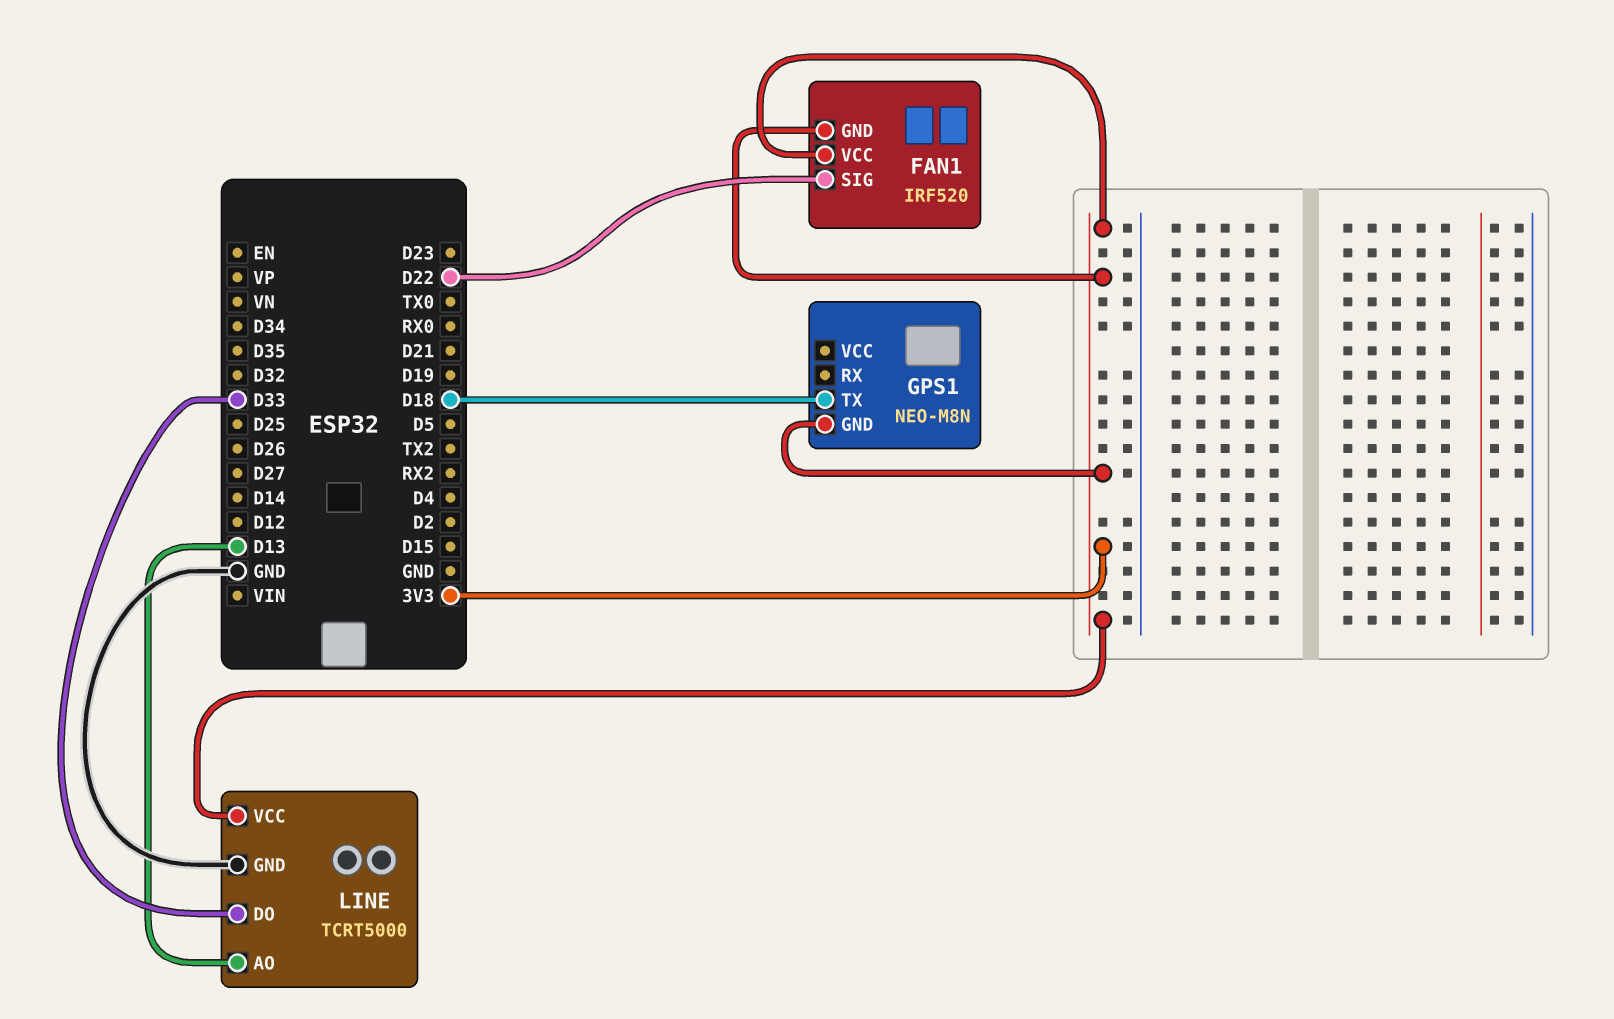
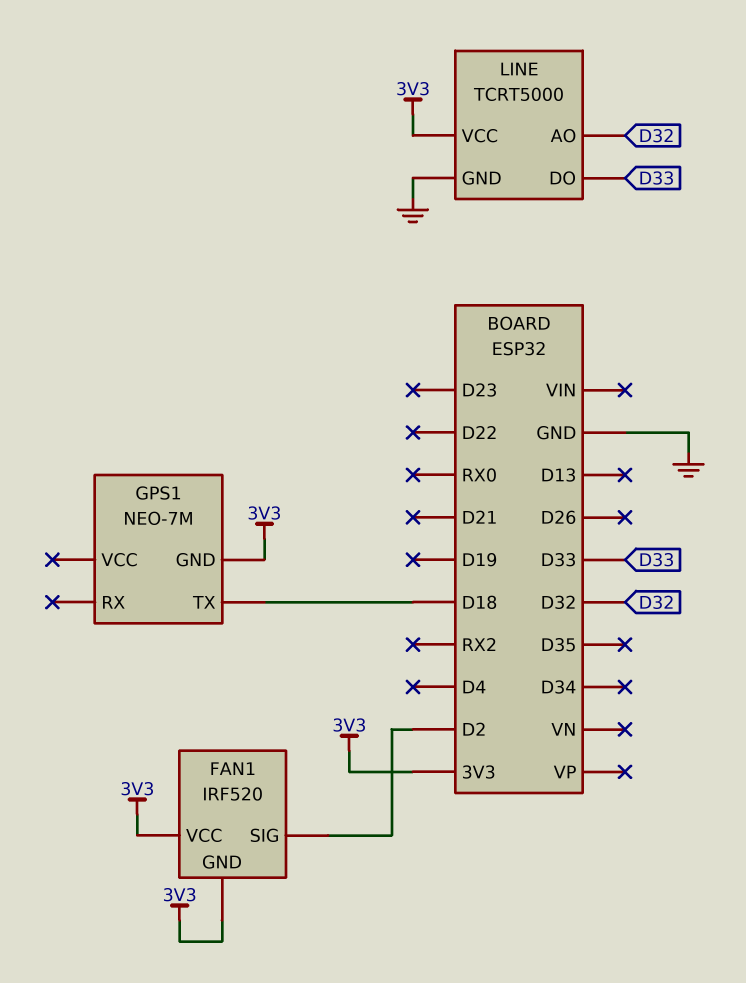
FAN1 pin SIG: D22 -> D2
GPS1: NEO-M8N -> NEO-7M
LINE pin AO: D13 -> D32

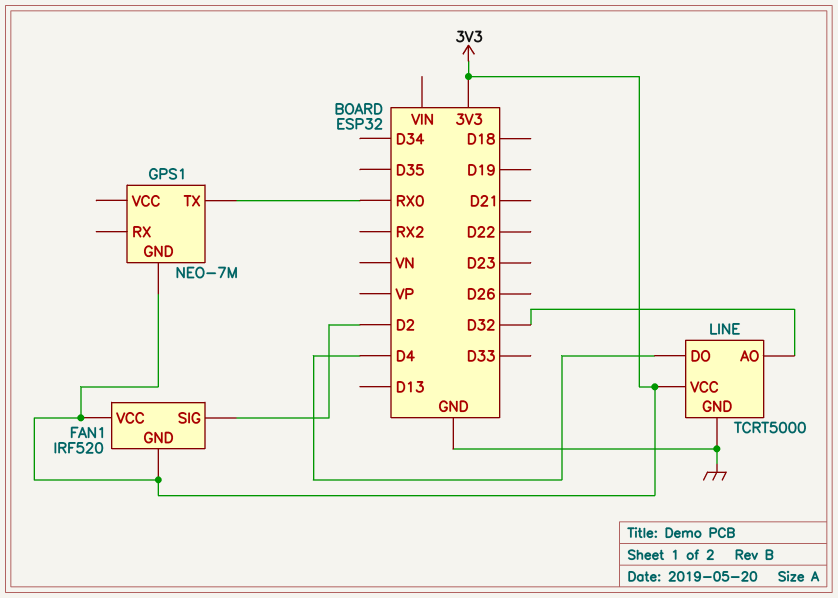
GPS1 pin TX: D18 -> RX0
LINE pin DO: D33 -> D4

